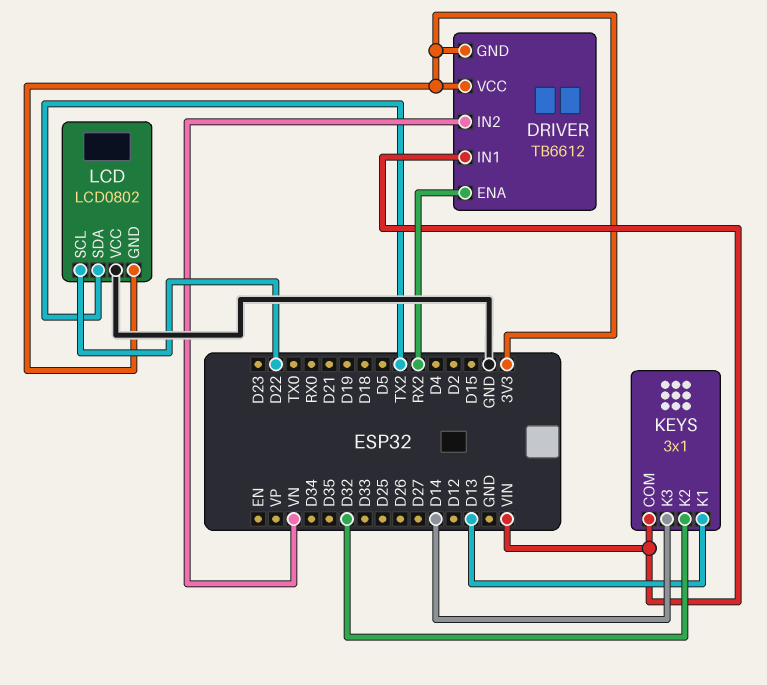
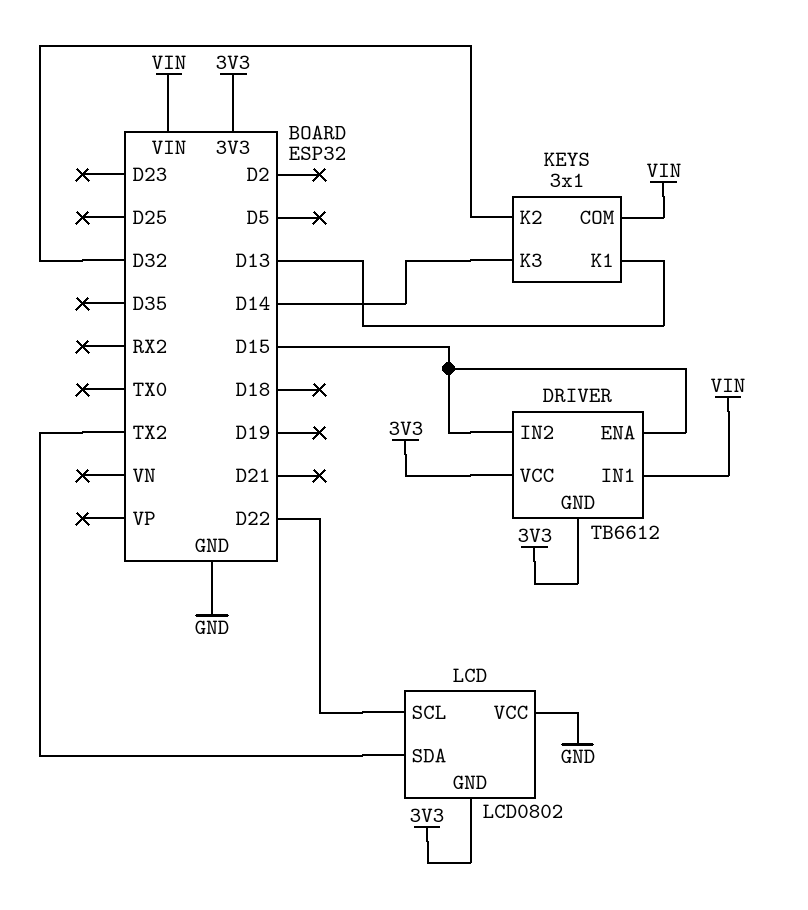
DRIVER pin ENA: RX2 -> D15
DRIVER pin IN2: VN -> D15

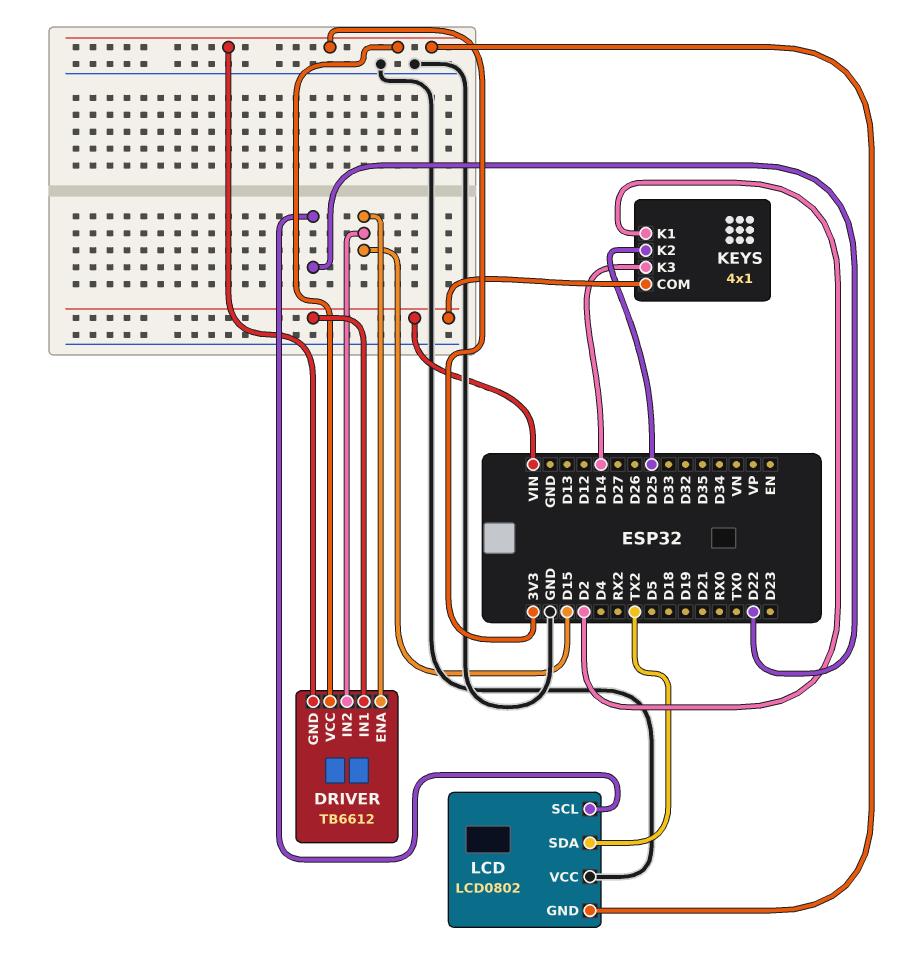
KEYS: 3x1 -> 4x1
KEYS pin K1: D13 -> D2
KEYS pin K2: D32 -> D25

